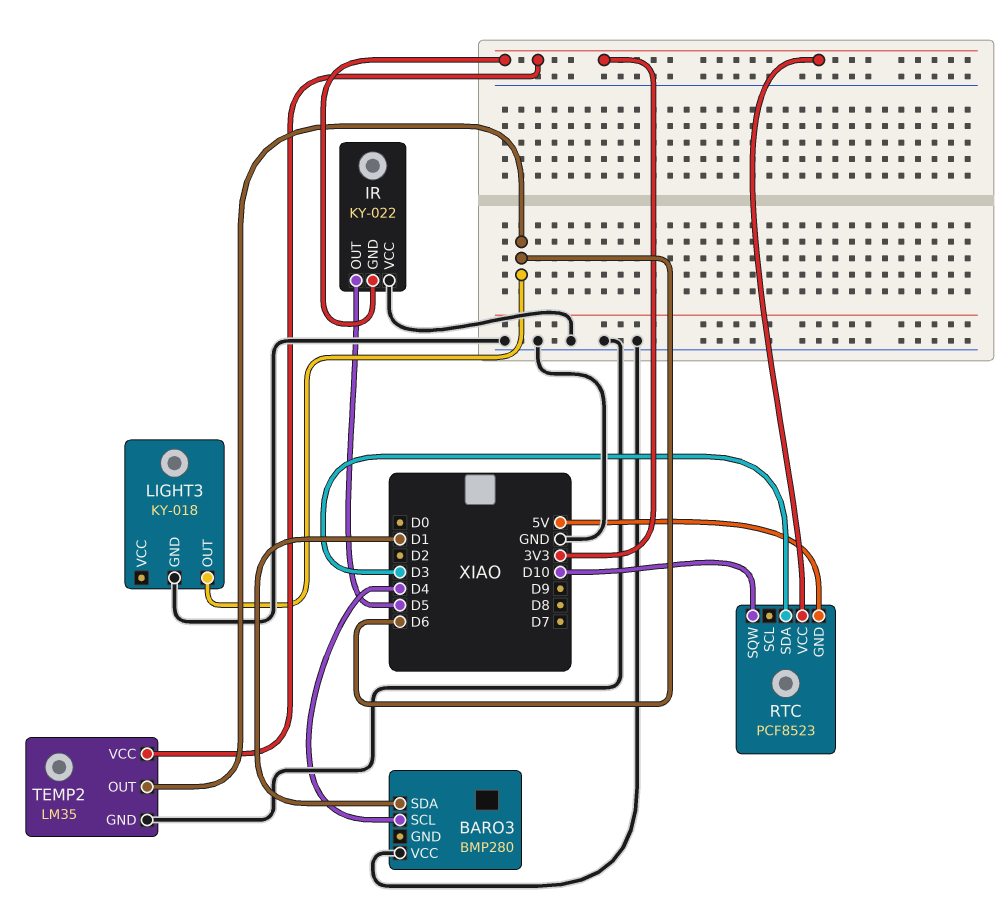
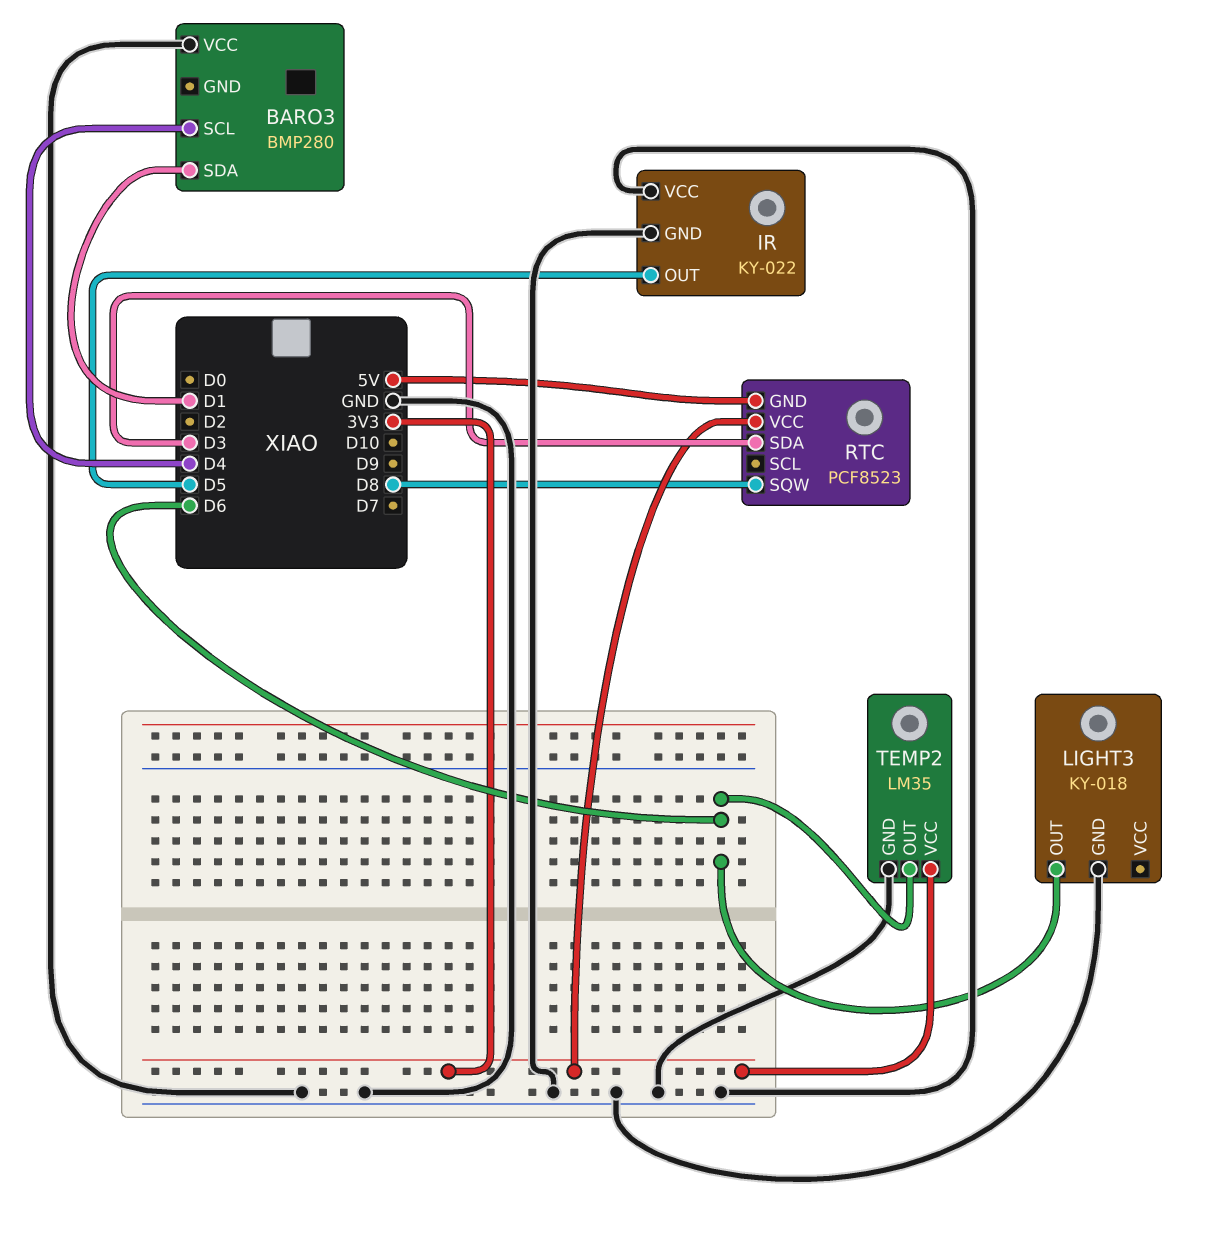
IR pin GND: 3V3 -> GND
RTC pin SQW: D10 -> D8

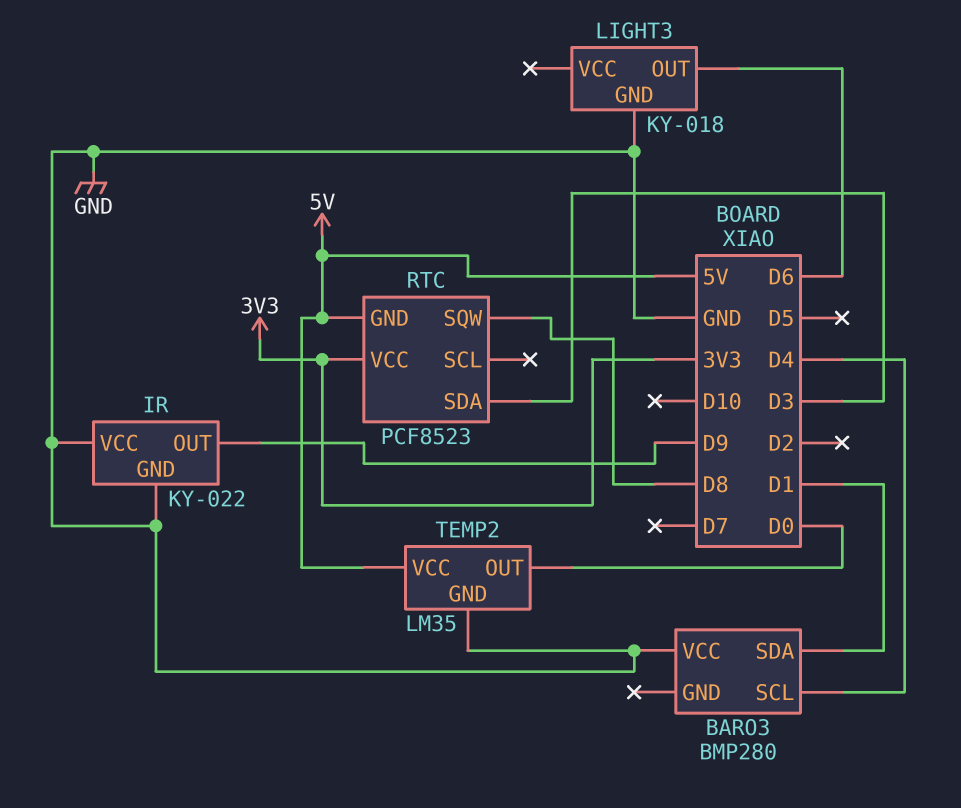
IR pin OUT: D5 -> D9
TEMP2 pin OUT: D6 -> D0
TEMP2 pin VCC: 3V3 -> 5V

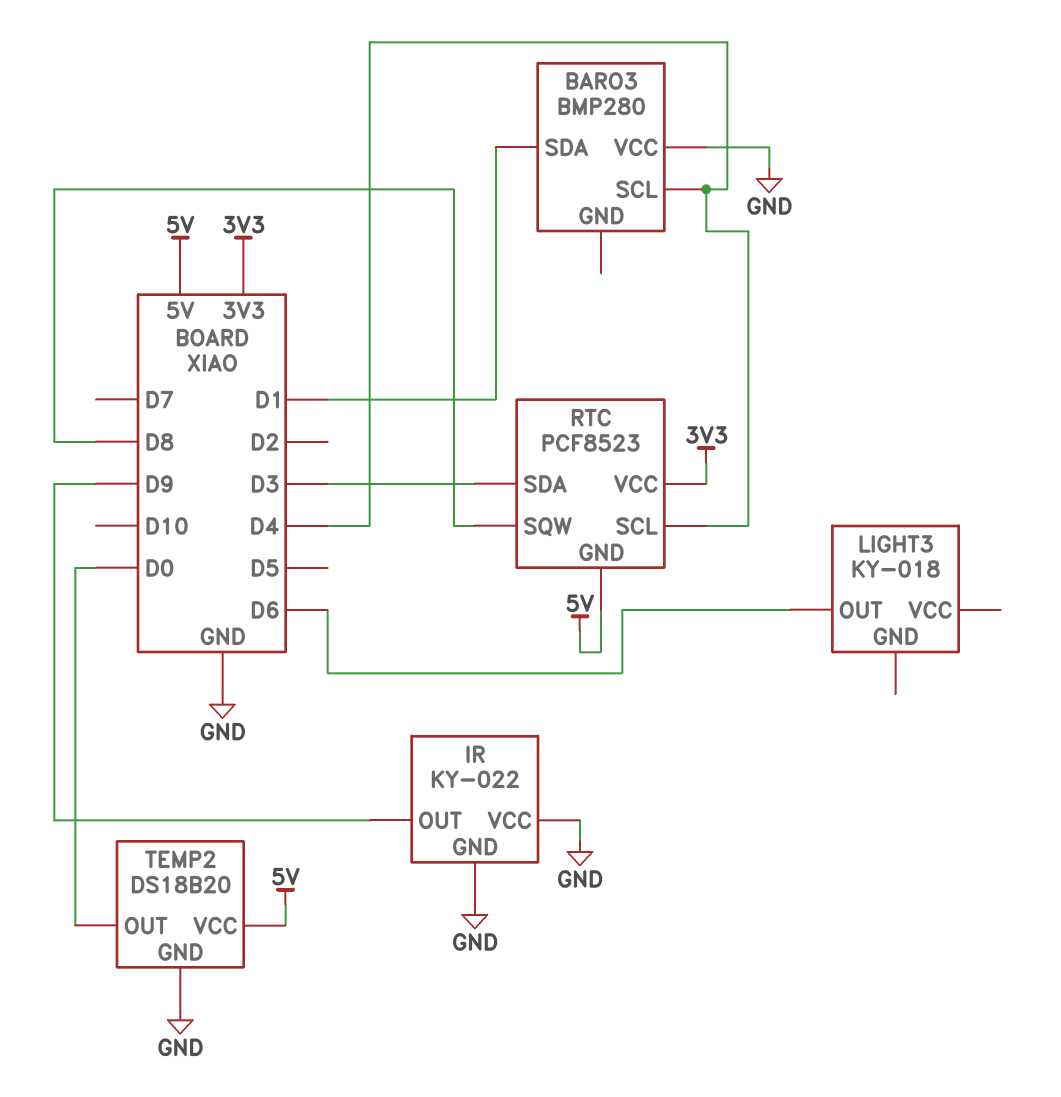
LIGHT3 pin GND: GND -> none
RTC pin SCL: none -> D4
TEMP2: LM35 -> DS18B20

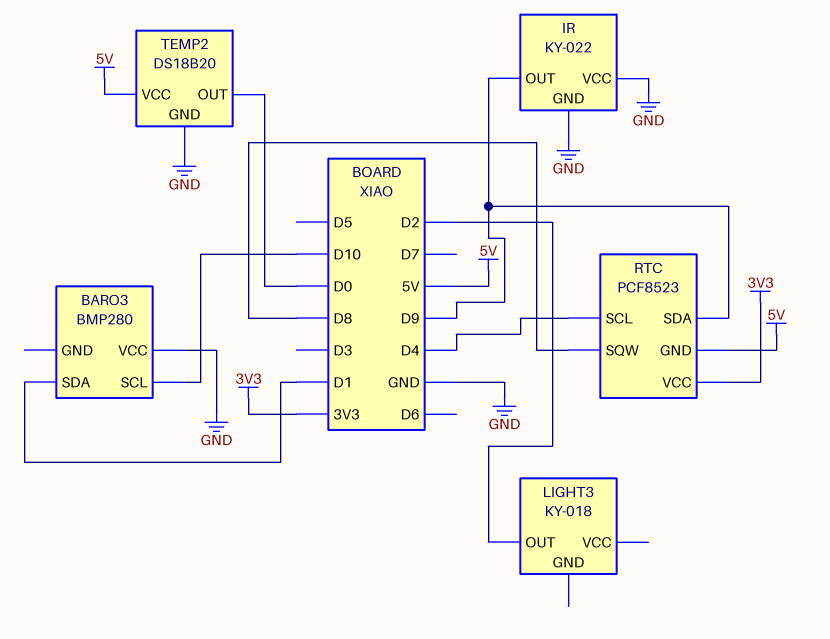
BARO3 pin SCL: D4 -> D10
LIGHT3 pin OUT: D6 -> D2
RTC pin SDA: D3 -> D9

